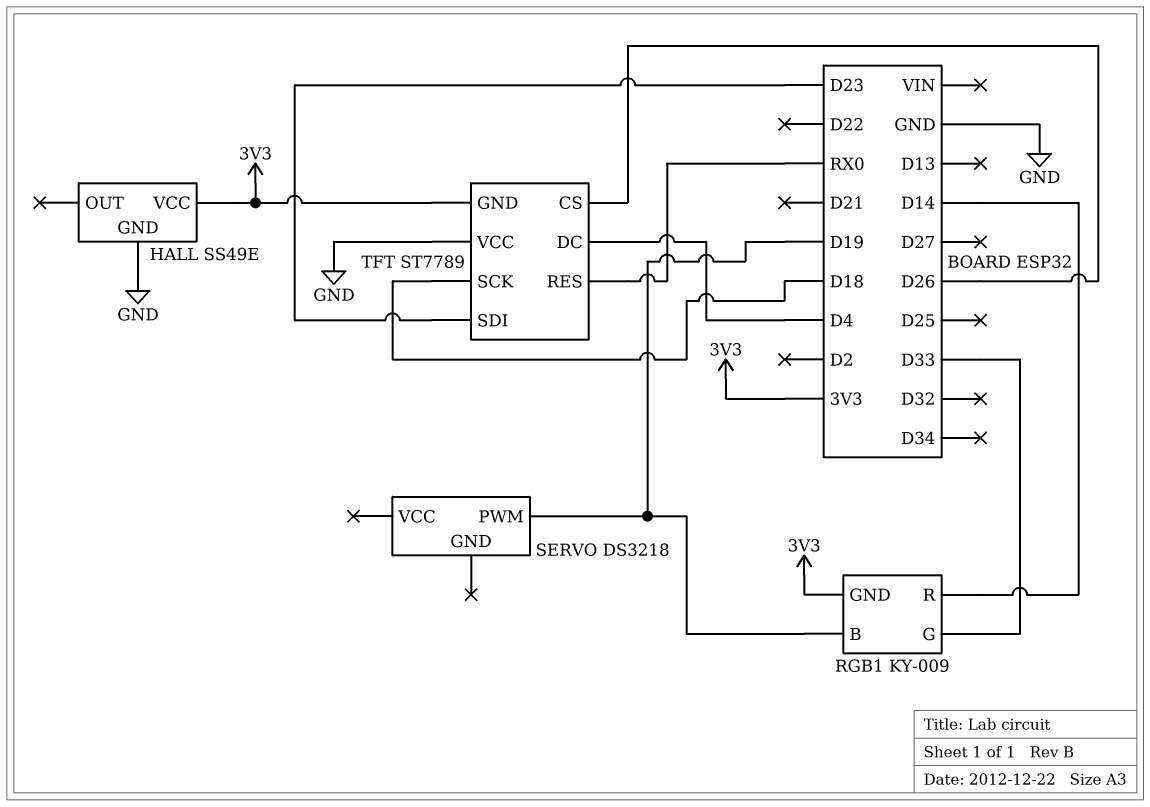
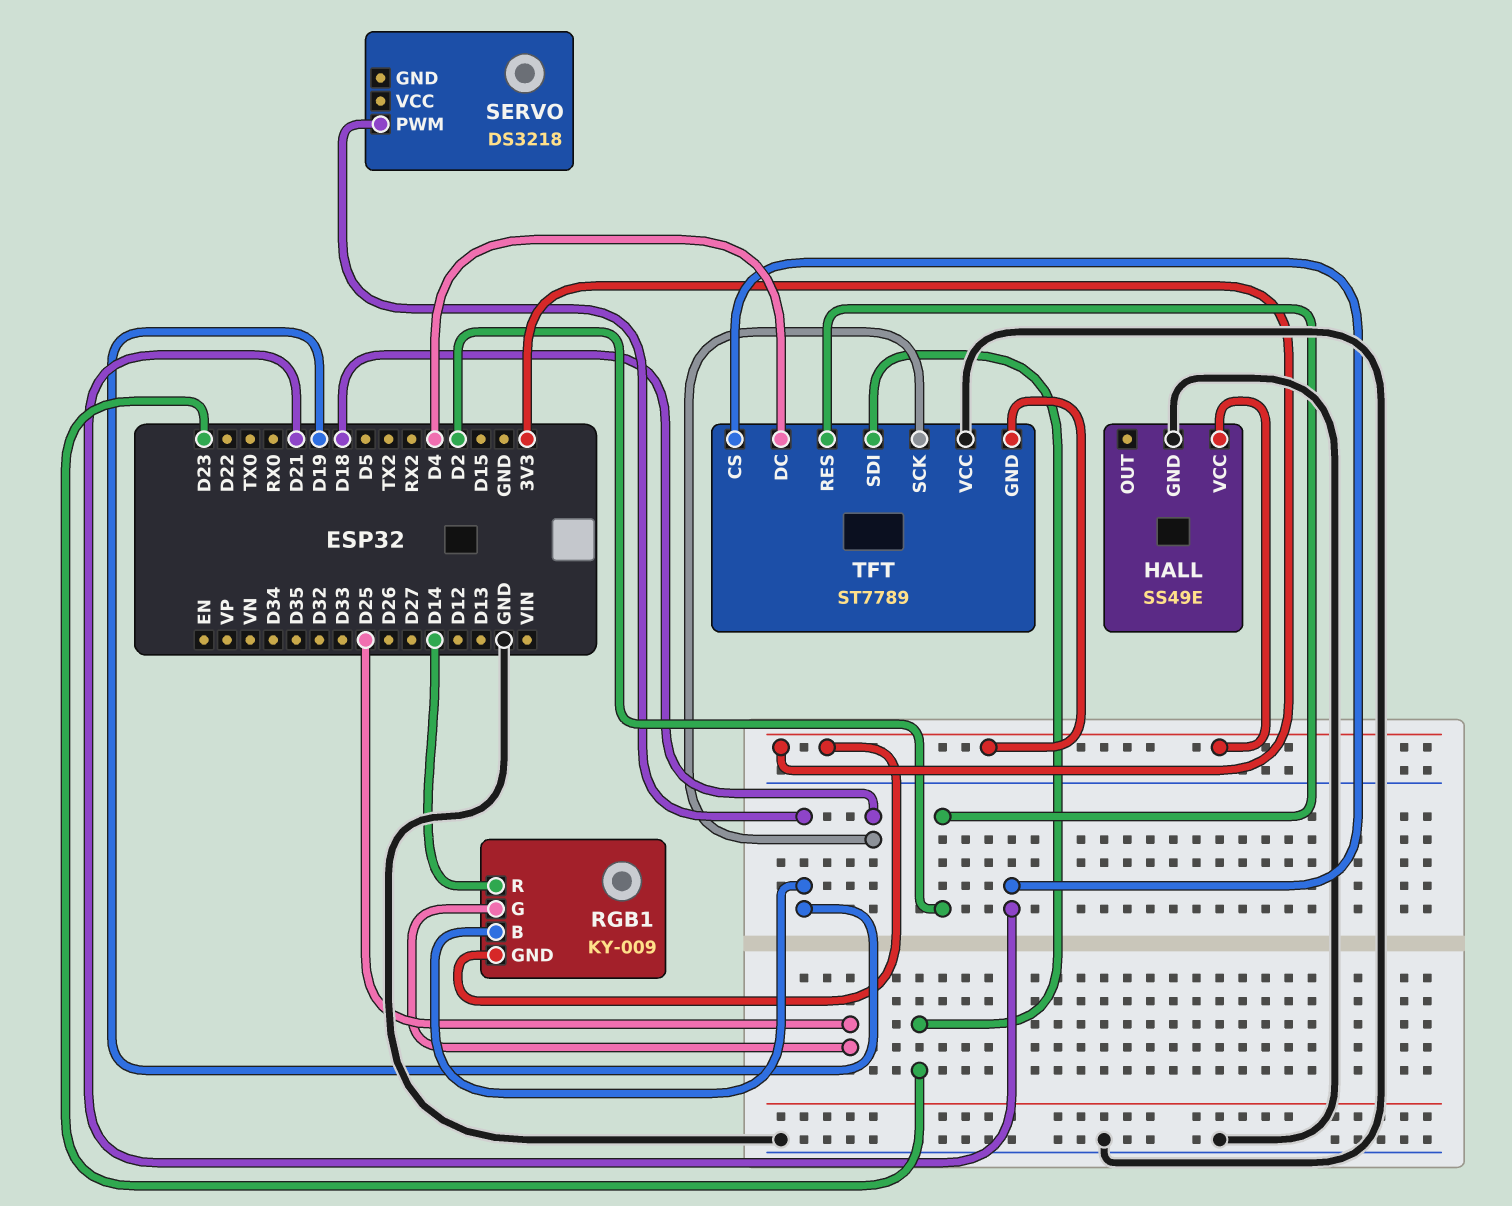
RGB1 pin G: D33 -> D25
TFT pin CS: D26 -> D21
TFT pin RES: RX0 -> D2

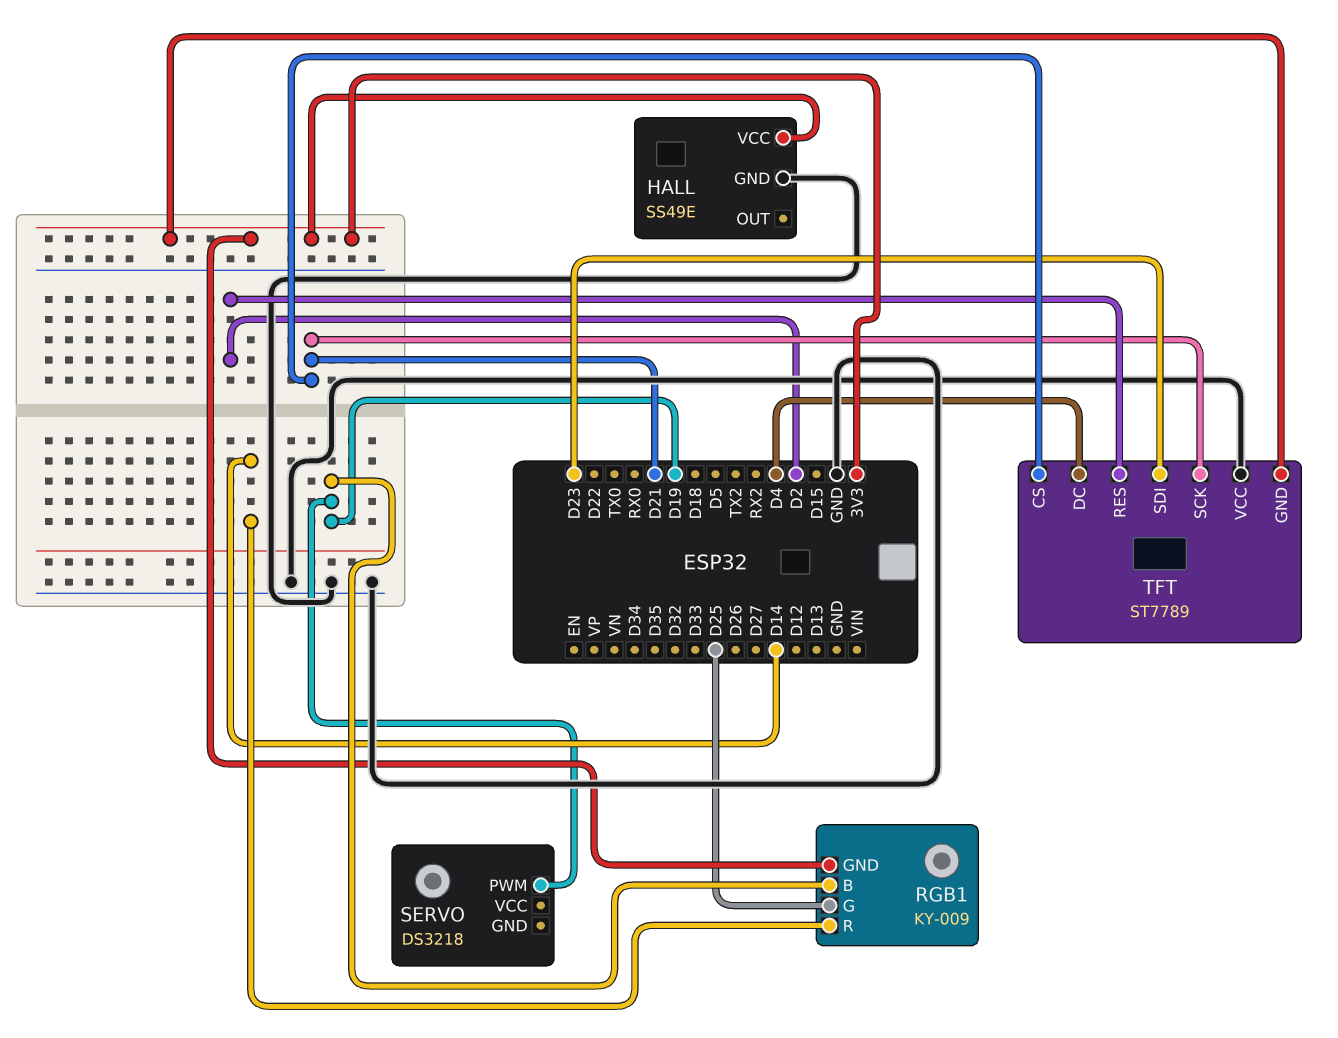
TFT pin SCK: D18 -> D21

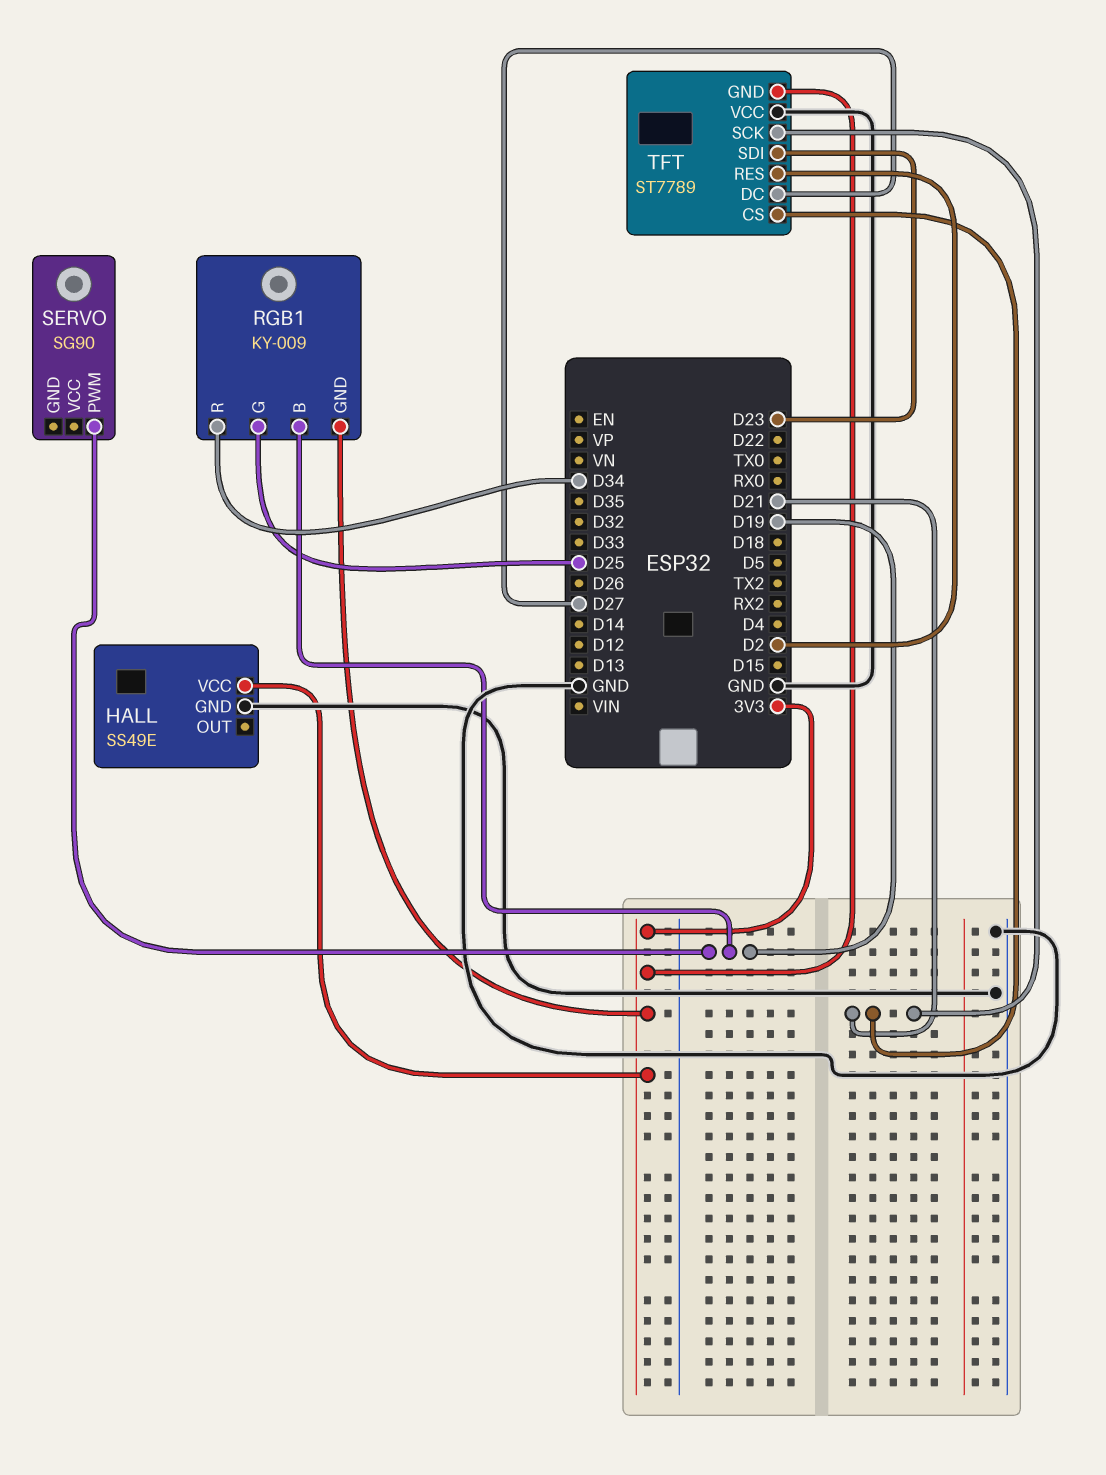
RGB1 pin R: D14 -> D34
SERVO: DS3218 -> SG90
TFT pin DC: D4 -> D27

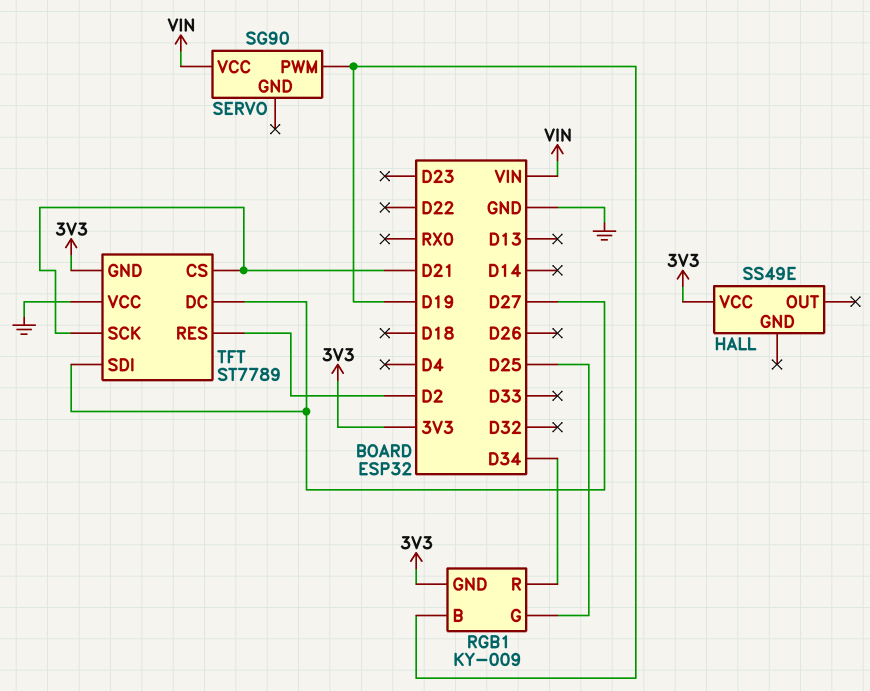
HALL pin GND: GND -> none
SERVO pin VCC: none -> VIN
TFT pin SDI: D23 -> D27

